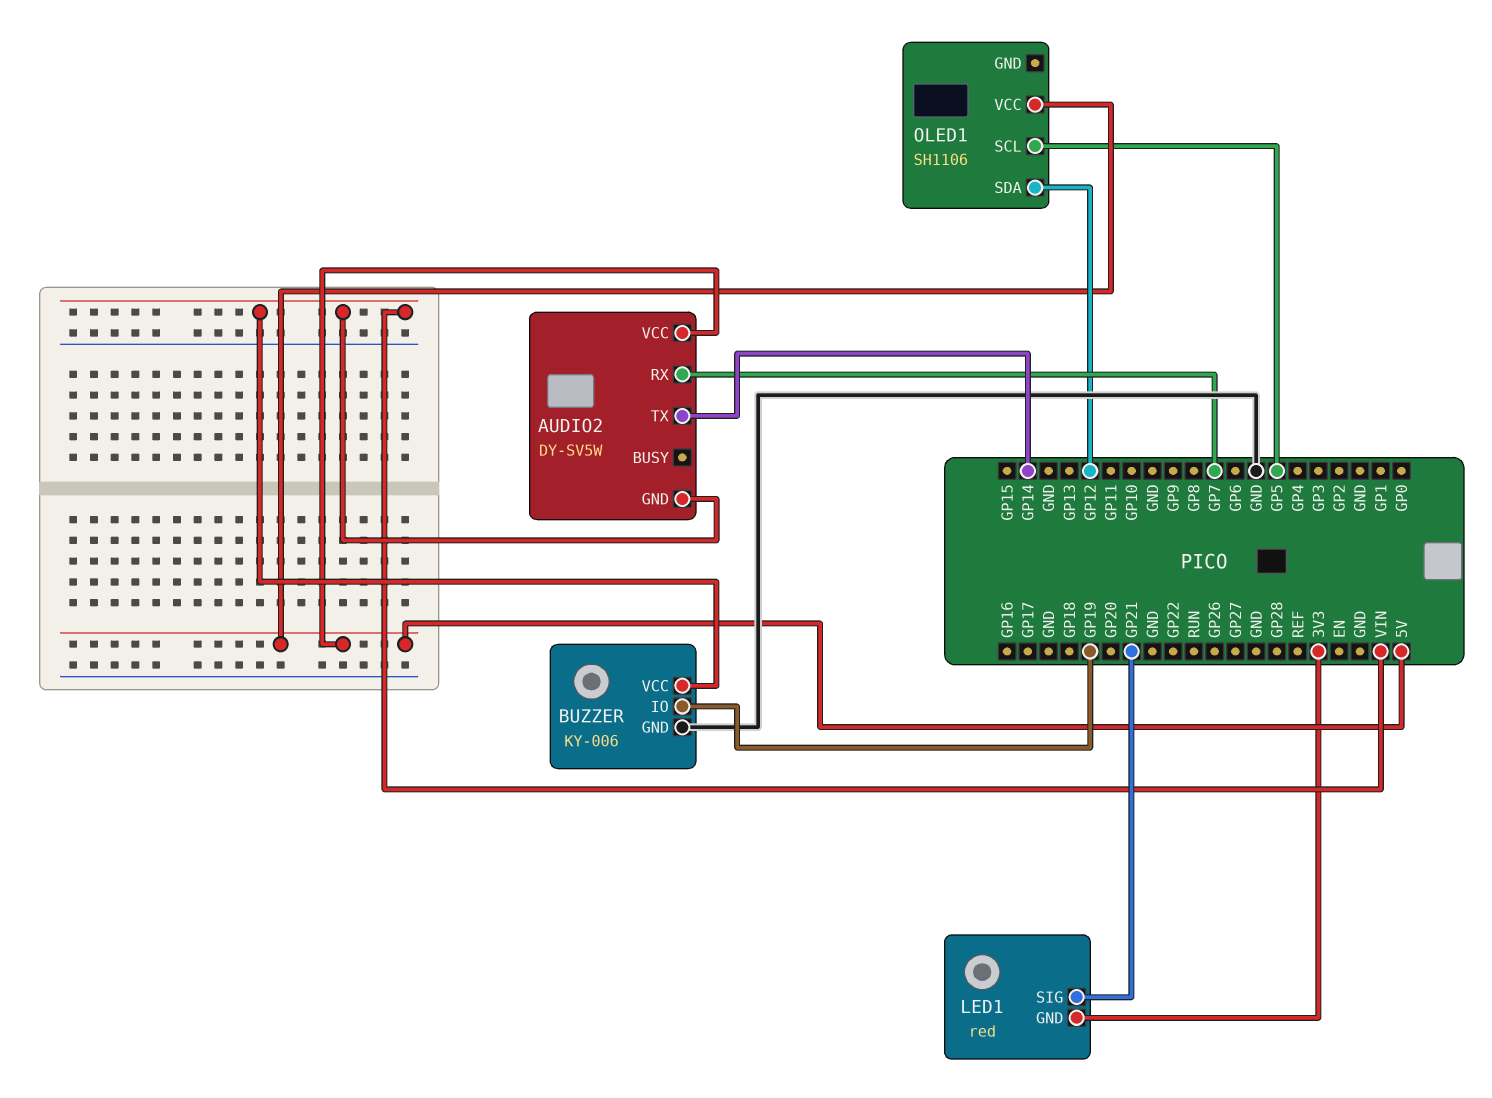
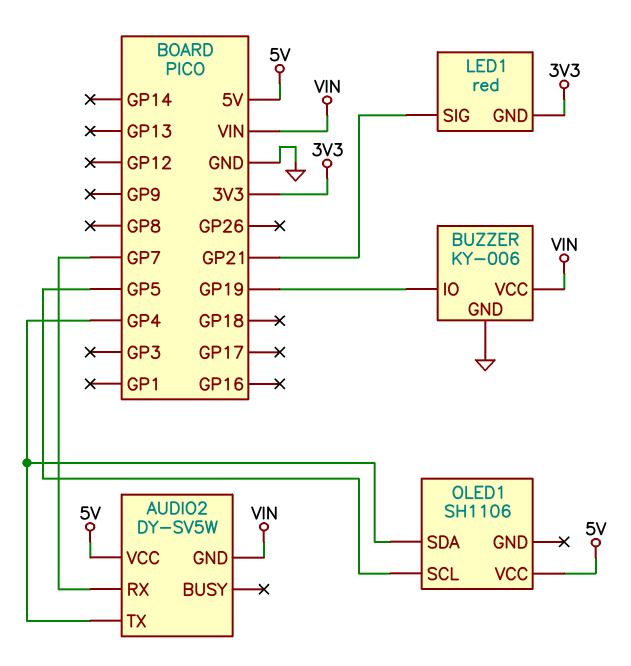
AUDIO2 pin TX: GP14 -> GP4
OLED1 pin SDA: GP12 -> GP4

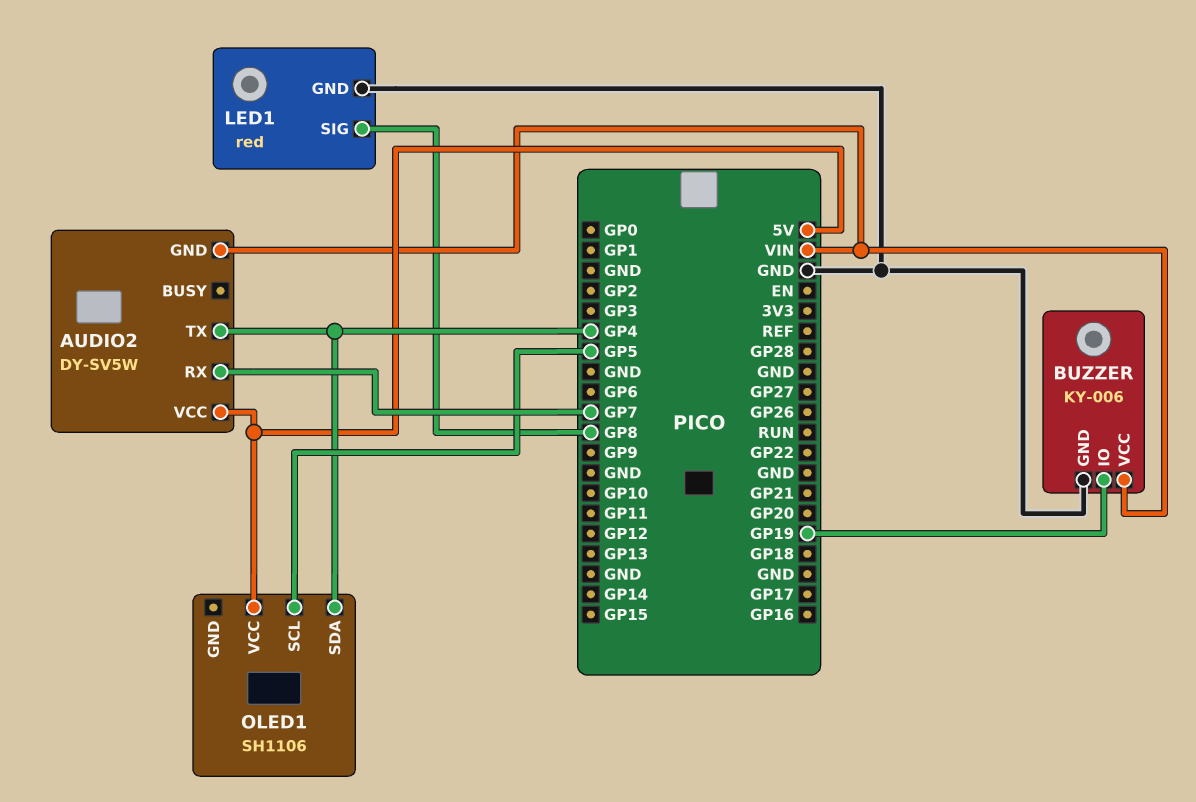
LED1 pin GND: 3V3 -> GND
LED1 pin SIG: GP21 -> GP8

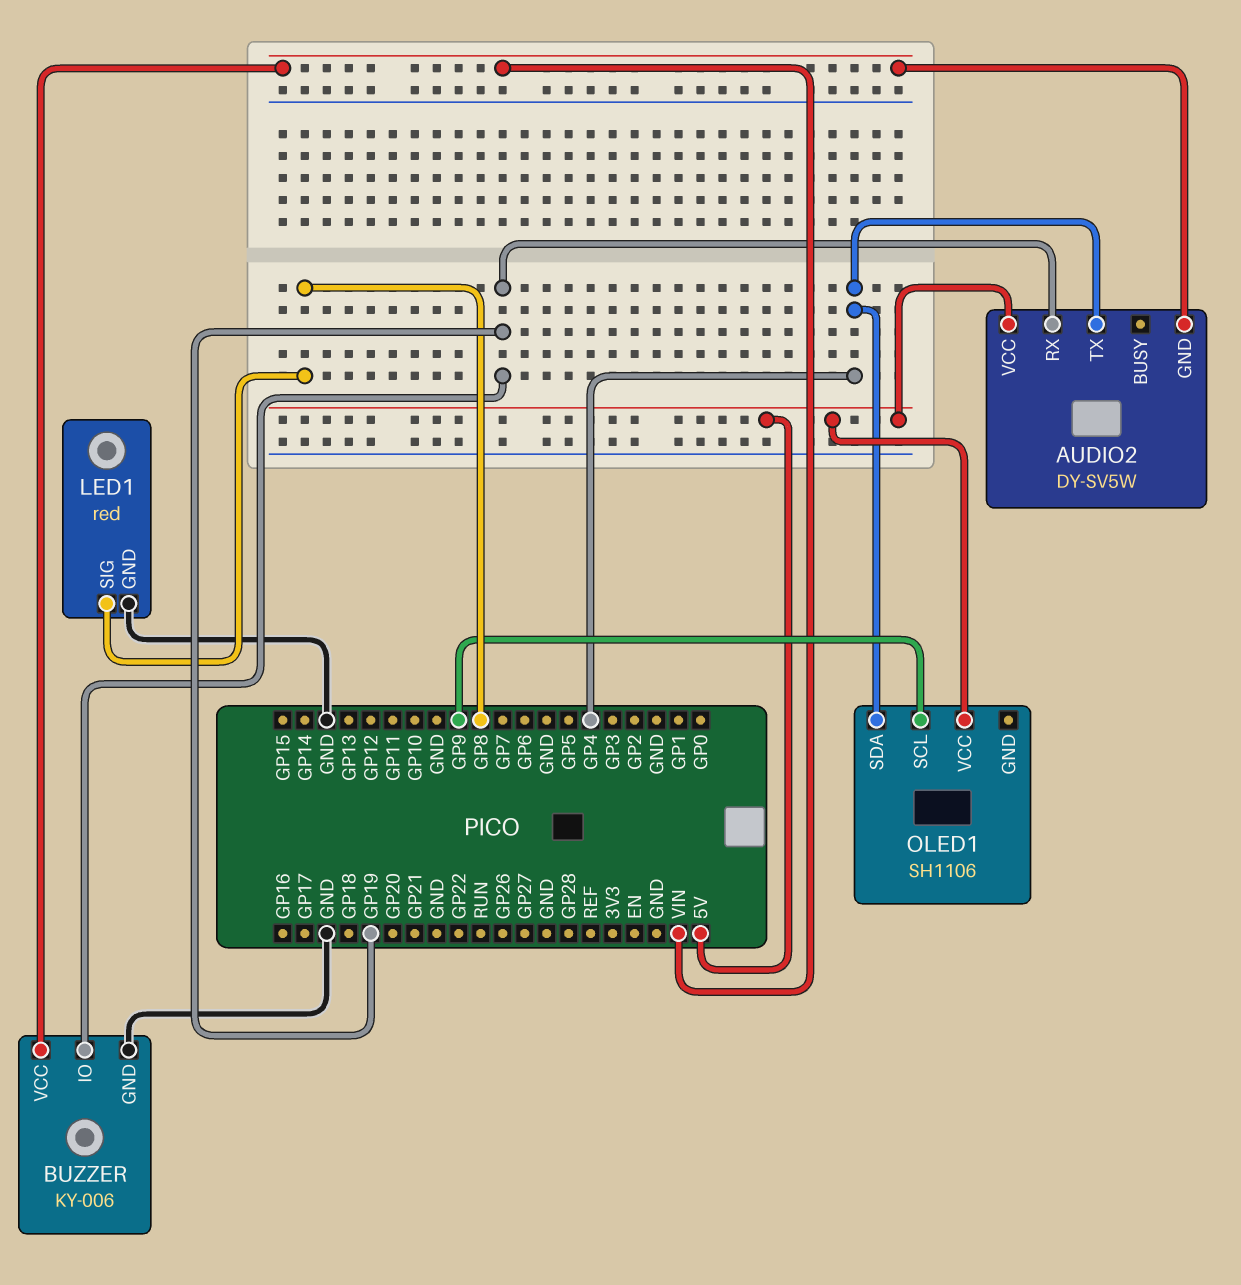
AUDIO2 pin RX: GP7 -> GP19
OLED1 pin SCL: GP5 -> GP9

